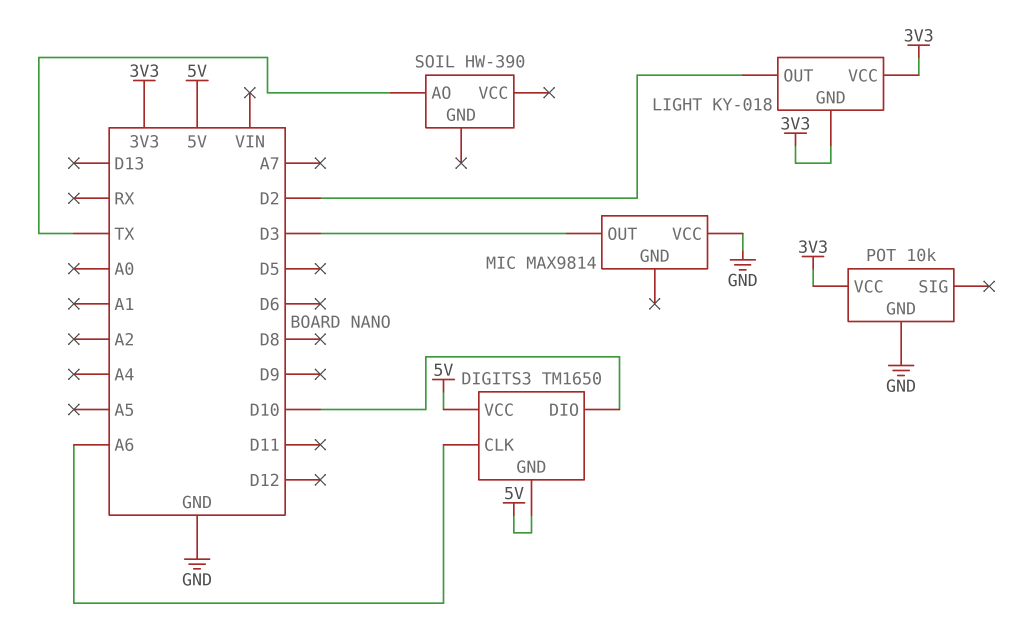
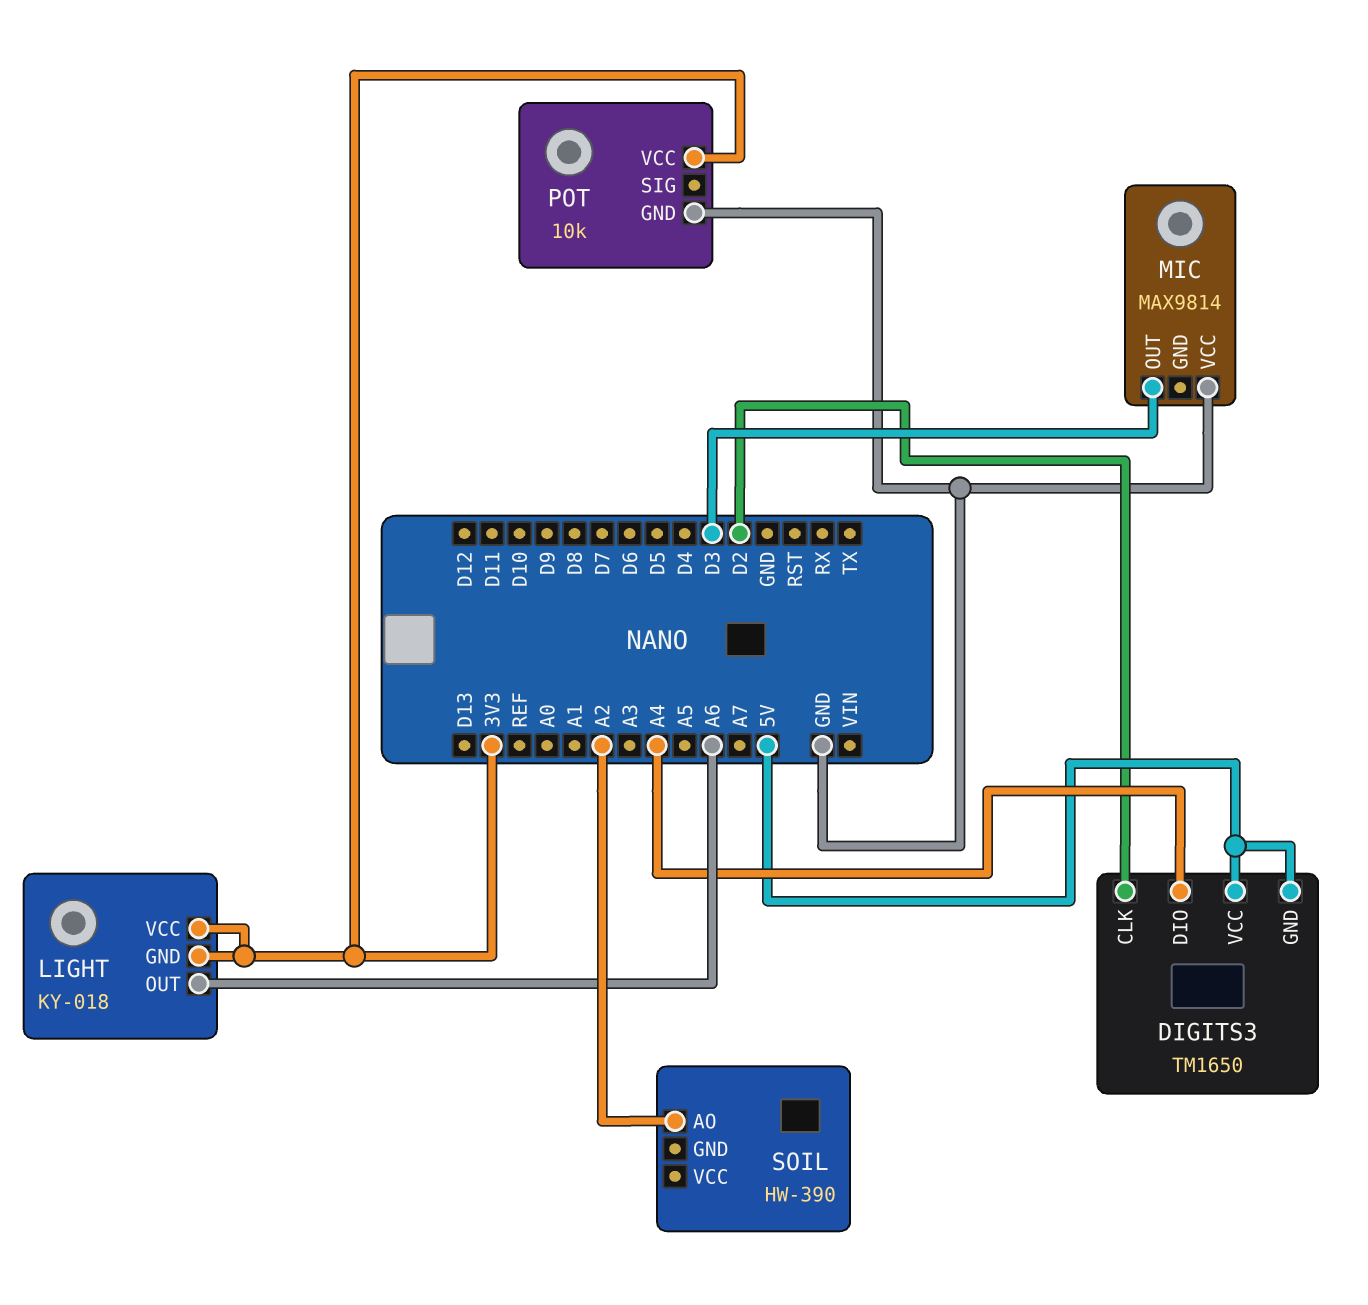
DIGITS3 pin CLK: A6 -> D2
DIGITS3 pin DIO: D10 -> A4
LIGHT pin OUT: D2 -> A6
SOIL pin AO: TX -> A2

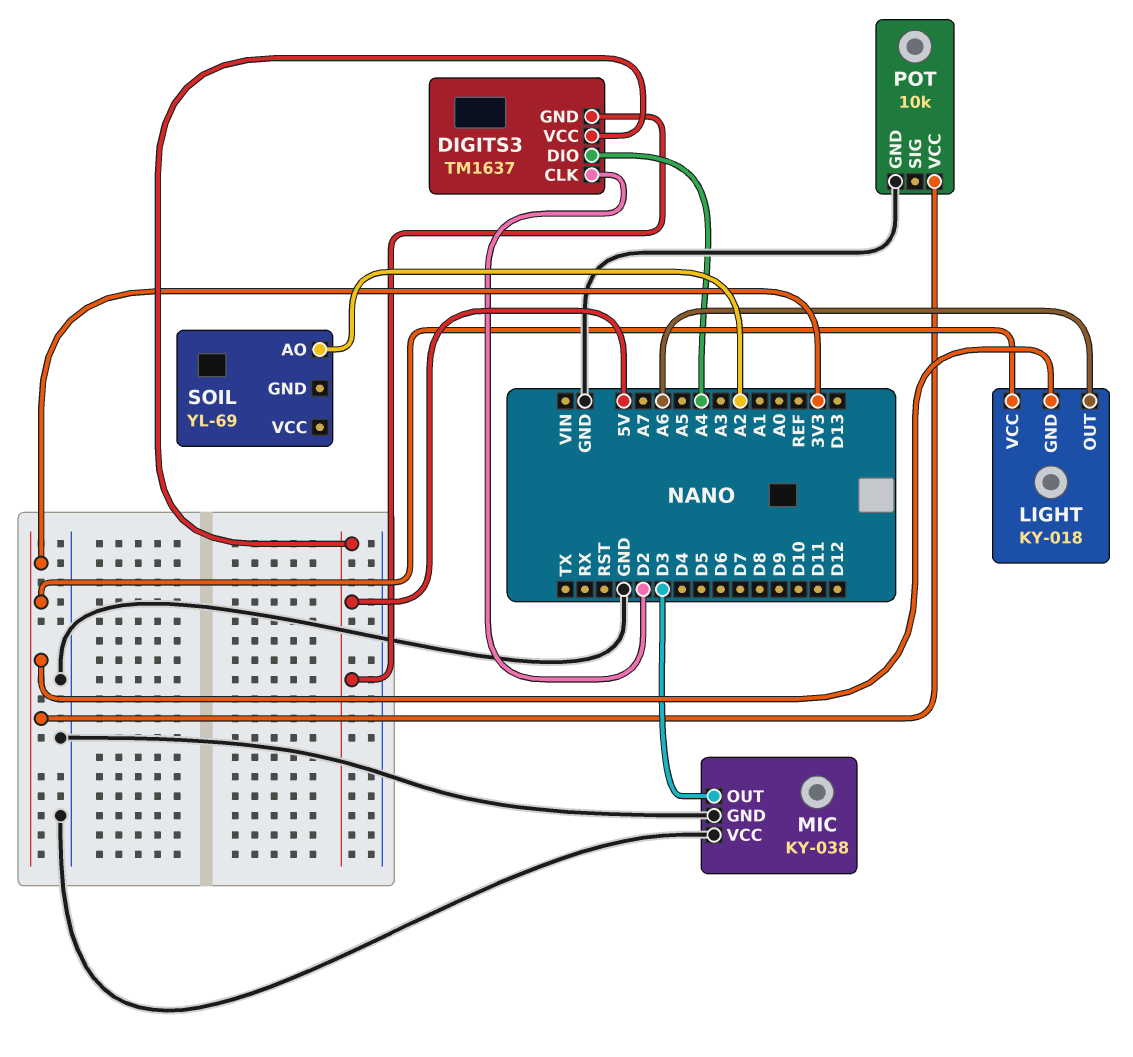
DIGITS3: TM1650 -> TM1637
MIC: MAX9814 -> KY-038
MIC pin GND: none -> GND
SOIL: HW-390 -> YL-69

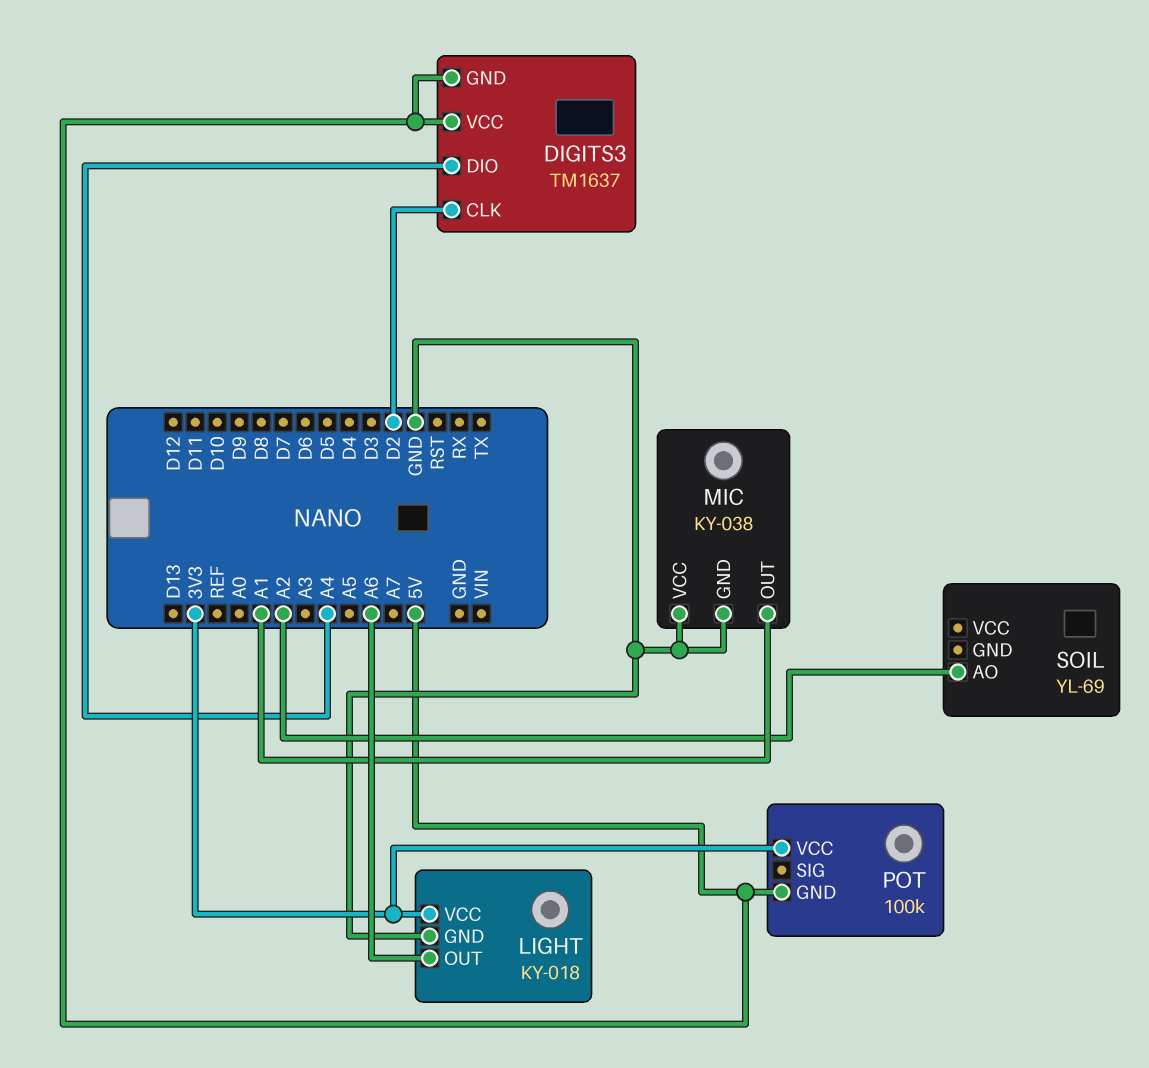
LIGHT pin GND: 3V3 -> GND
MIC pin OUT: D3 -> A1
POT: 10k -> 100k
POT pin GND: GND -> 5V

